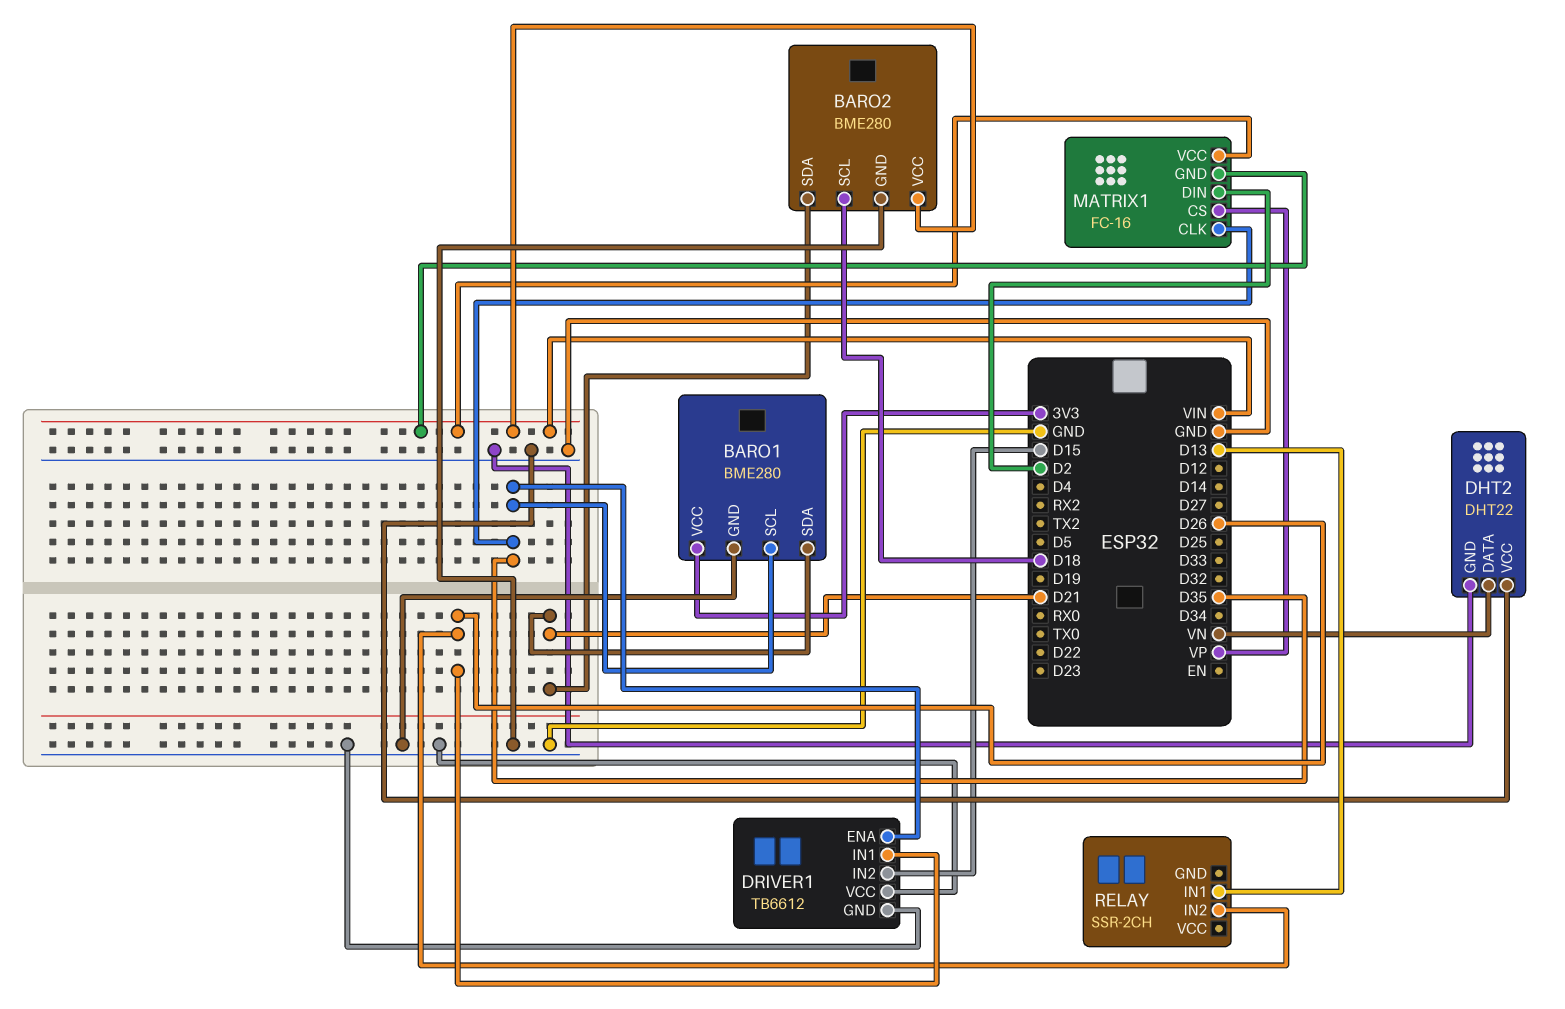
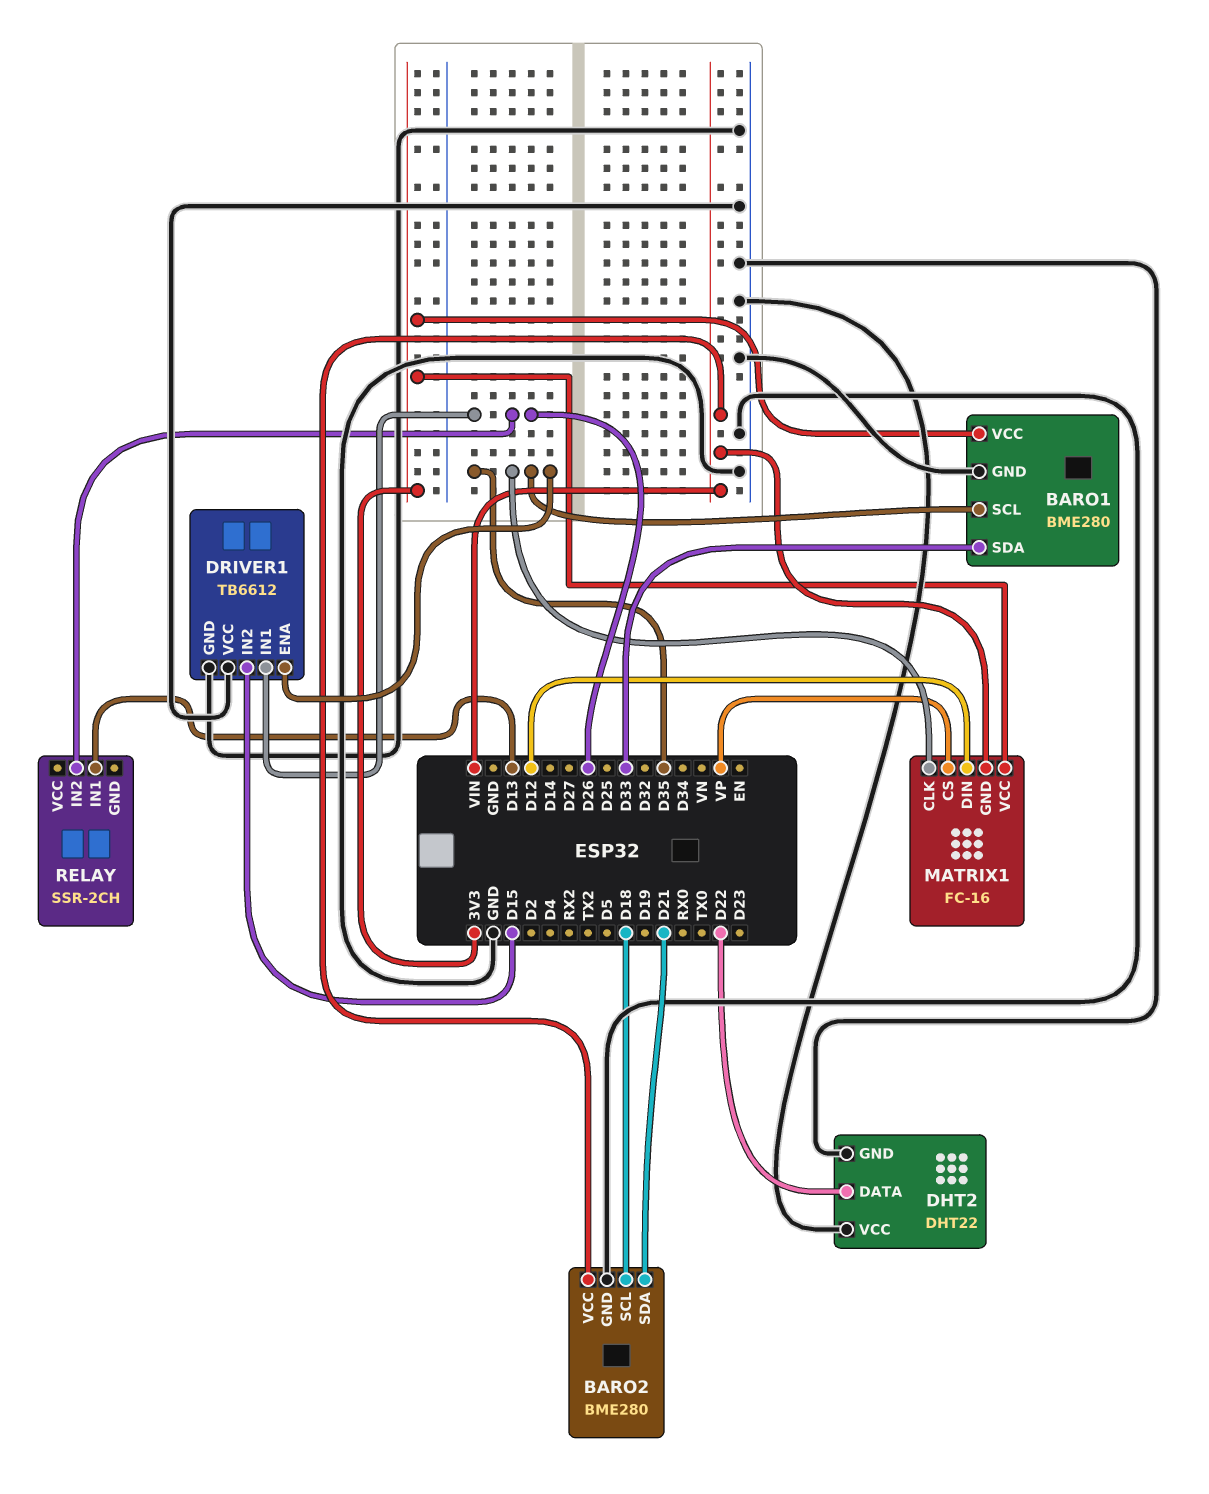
BARO1 pin SDA: D21 -> D33
DHT2 pin DATA: VN -> D22
MATRIX1 pin DIN: D2 -> D12
MATRIX1 pin VCC: VIN -> 3V3

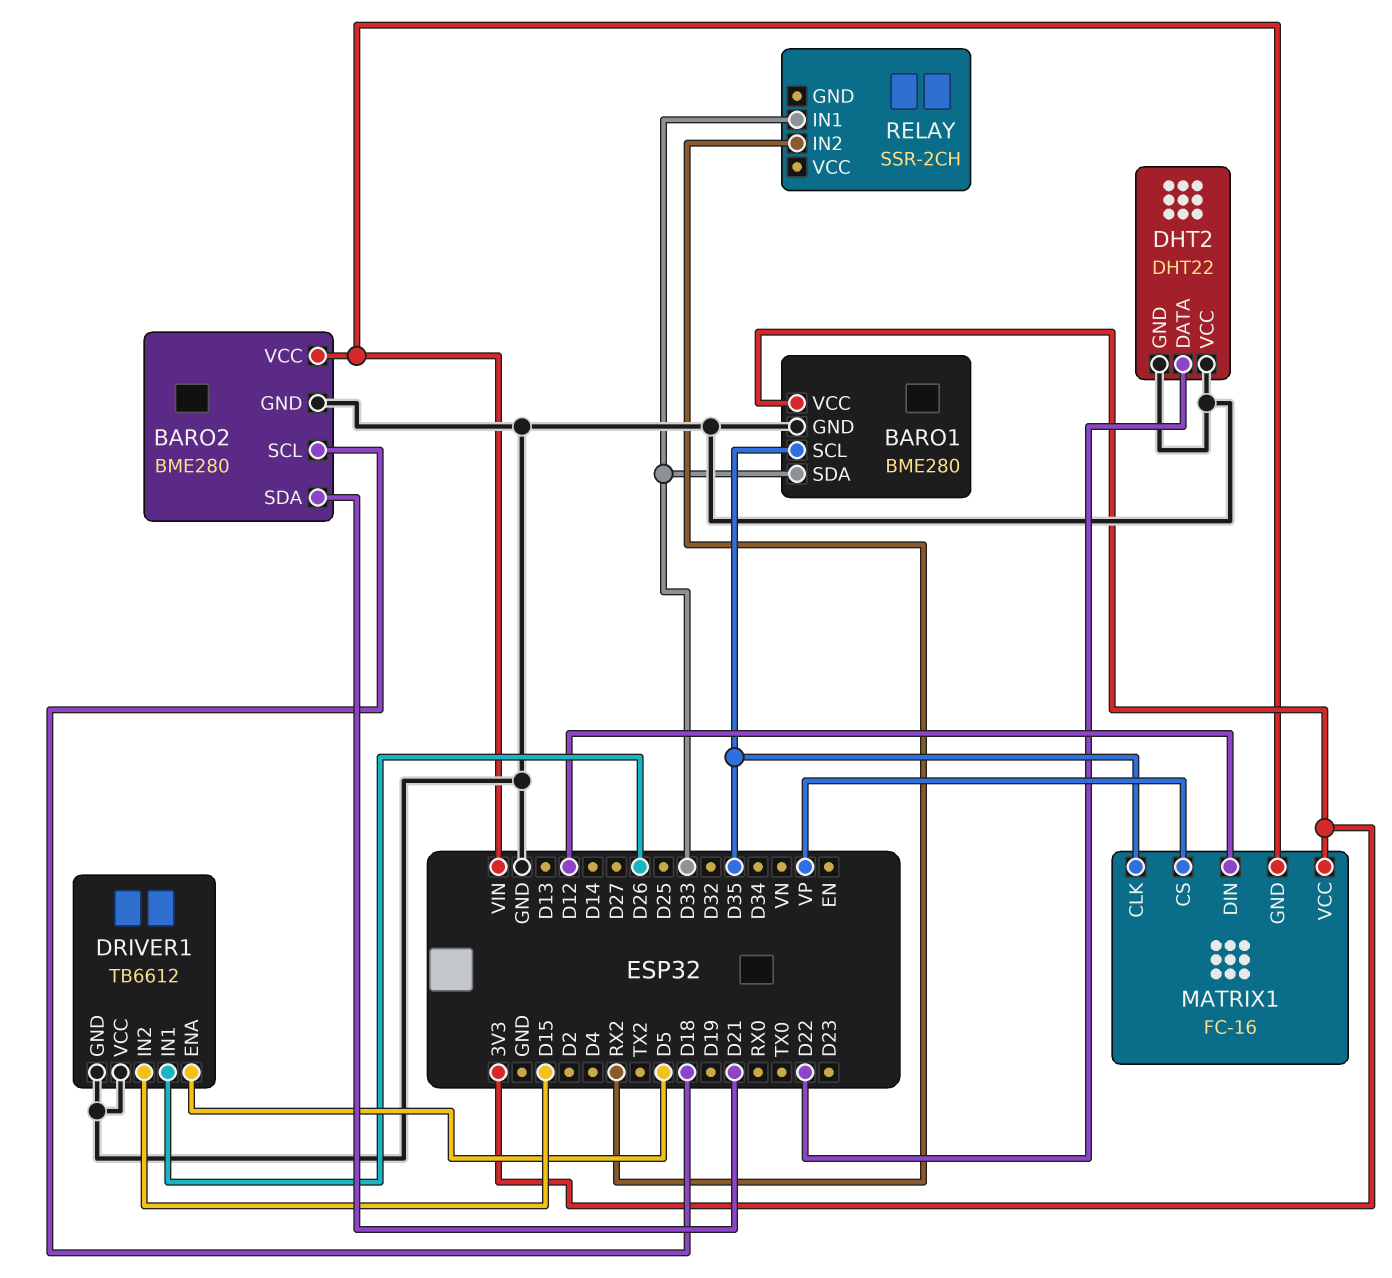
DRIVER1 pin ENA: D35 -> D5
RELAY pin IN1: D13 -> D33
RELAY pin IN2: D26 -> RX2

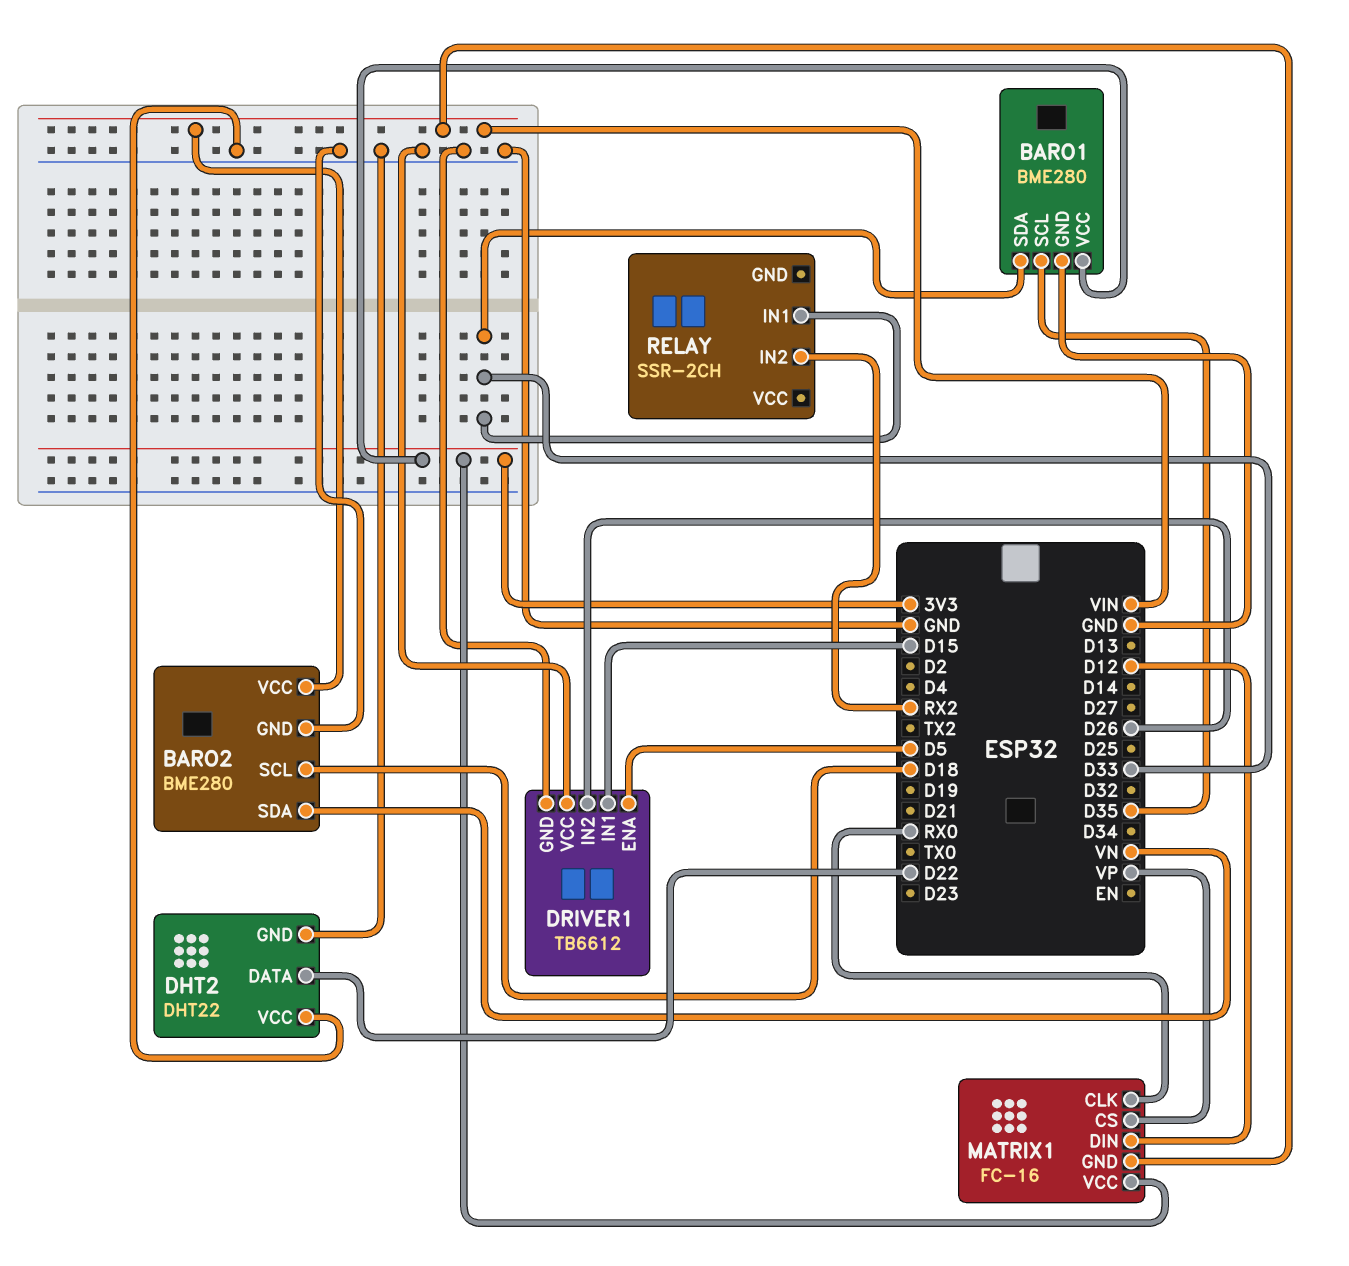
BARO2 pin SDA: D21 -> VN
DRIVER1 pin IN1: D26 -> D15
DRIVER1 pin IN2: D15 -> D26
MATRIX1 pin CLK: D35 -> RX0

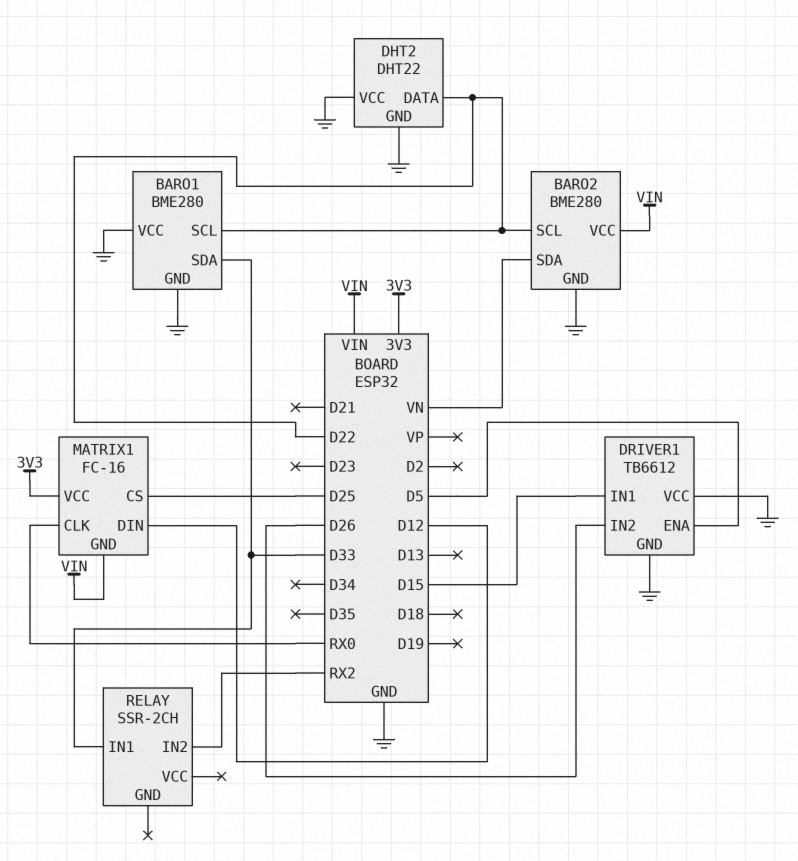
BARO1 pin SCL: D35 -> D22
BARO1 pin VCC: 3V3 -> GND
BARO2 pin SCL: D18 -> D22
MATRIX1 pin CS: VP -> D25

